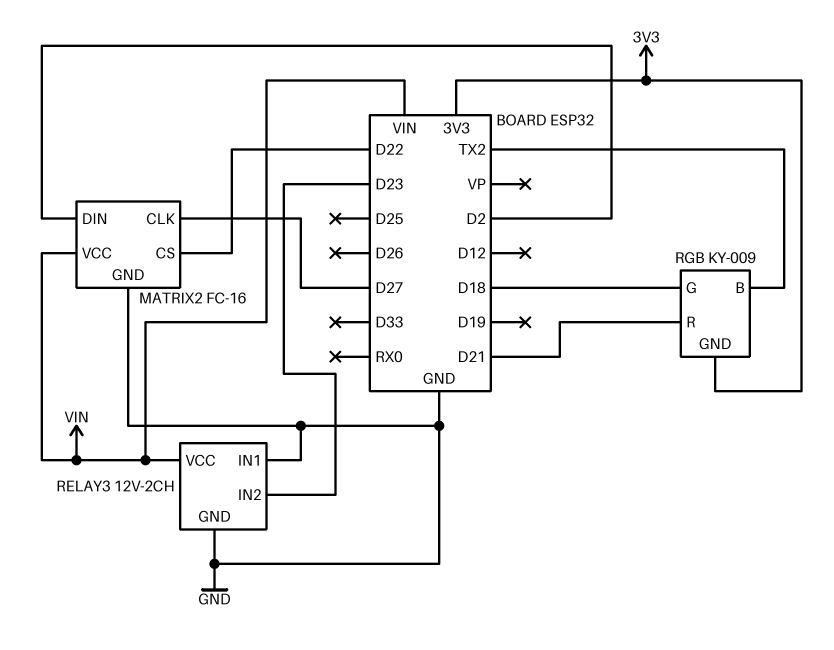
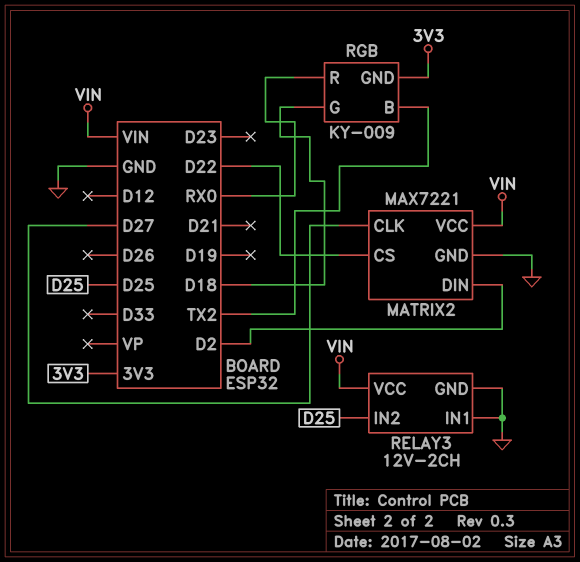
MATRIX2: FC-16 -> MAX7221
RELAY3 pin IN2: D23 -> D25
RGB pin R: D21 -> RX0

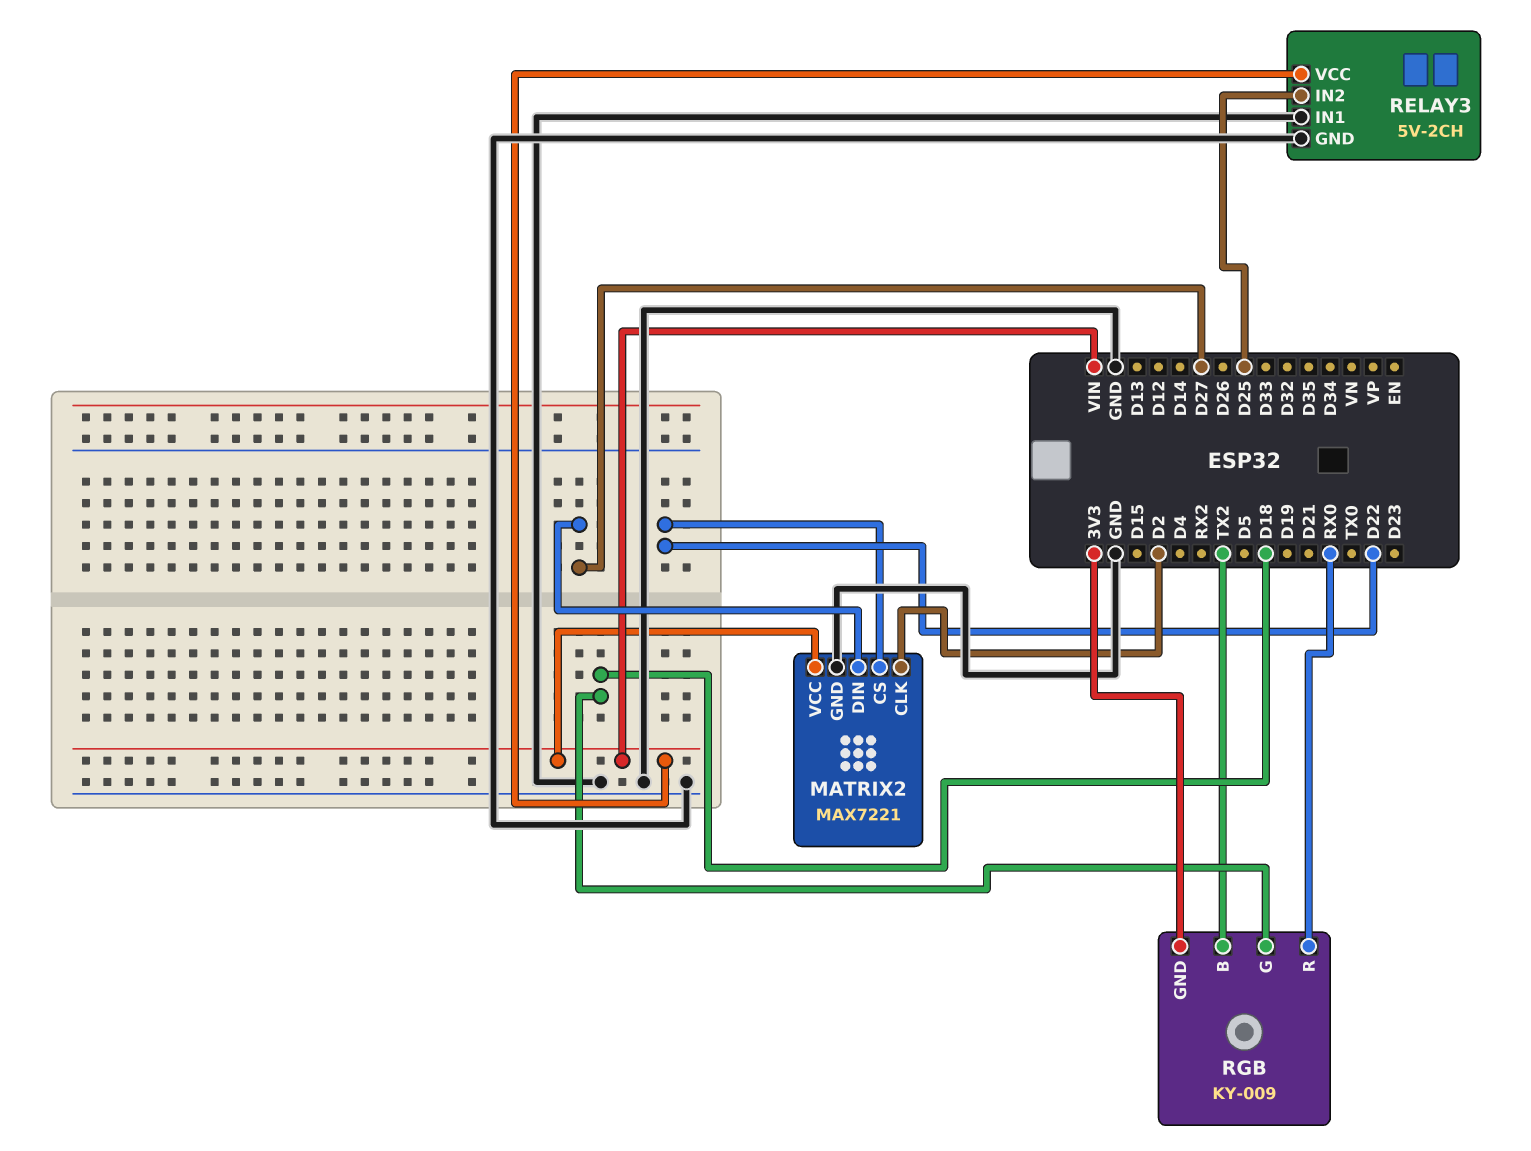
MATRIX2 pin CLK: D27 -> D2
MATRIX2 pin DIN: D2 -> D27
RELAY3: 12V-2CH -> 5V-2CH

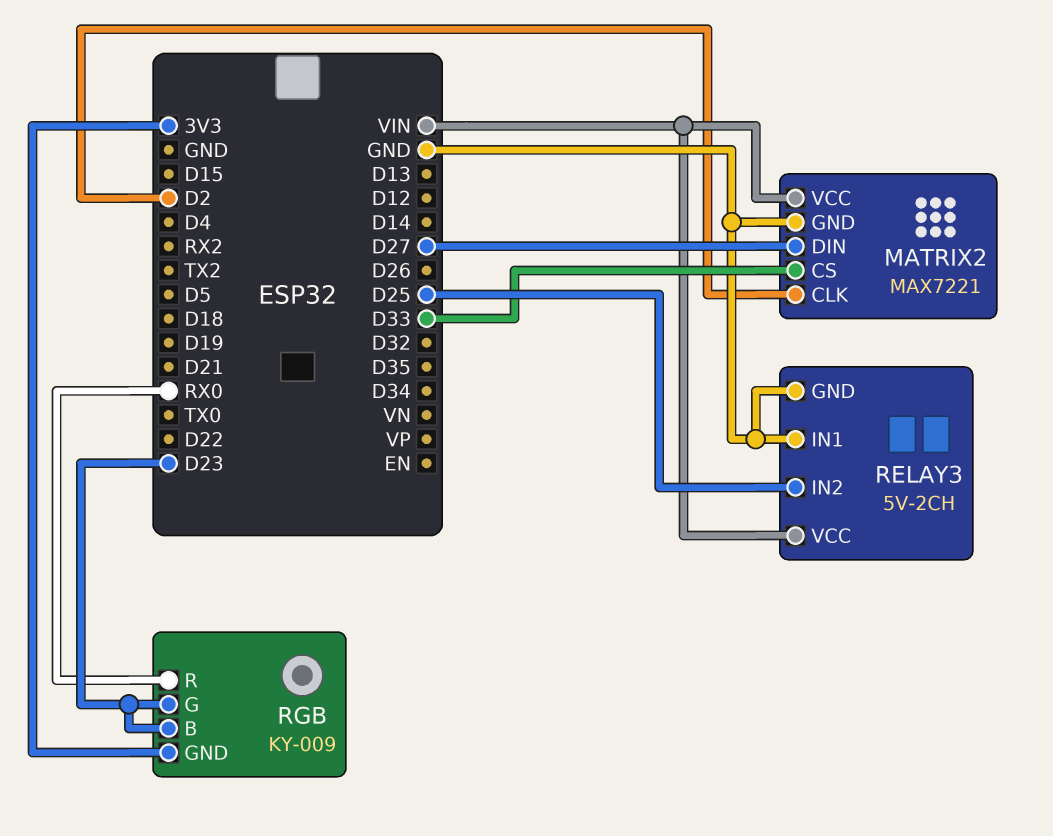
MATRIX2 pin CS: D22 -> D33
RGB pin B: TX2 -> D23
RGB pin G: D18 -> D23

